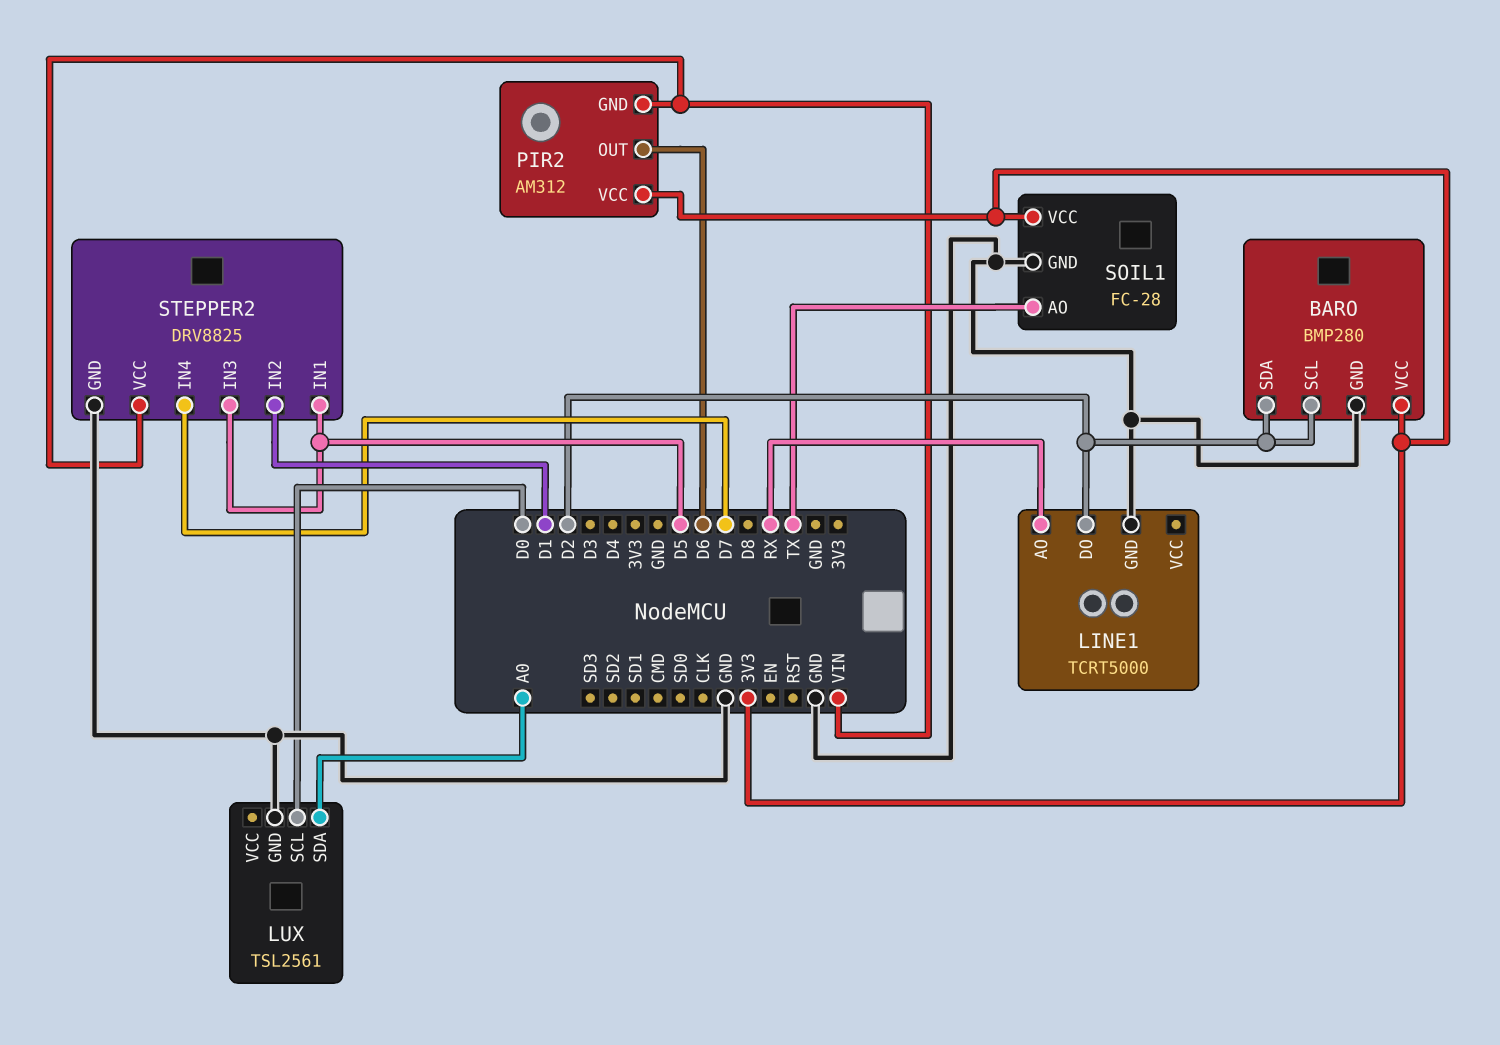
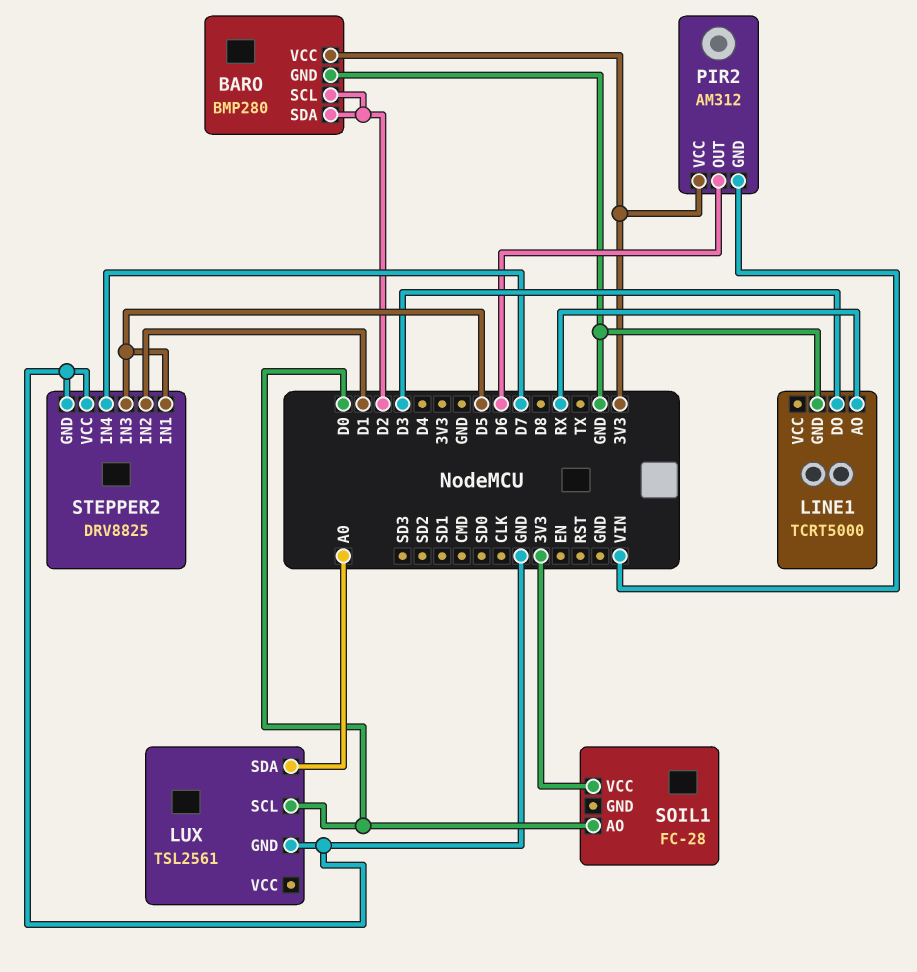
LINE1 pin DO: D2 -> D3
SOIL1 pin AO: TX -> D0
SOIL1 pin GND: GND -> none
STEPPER2 pin VCC: VIN -> GND

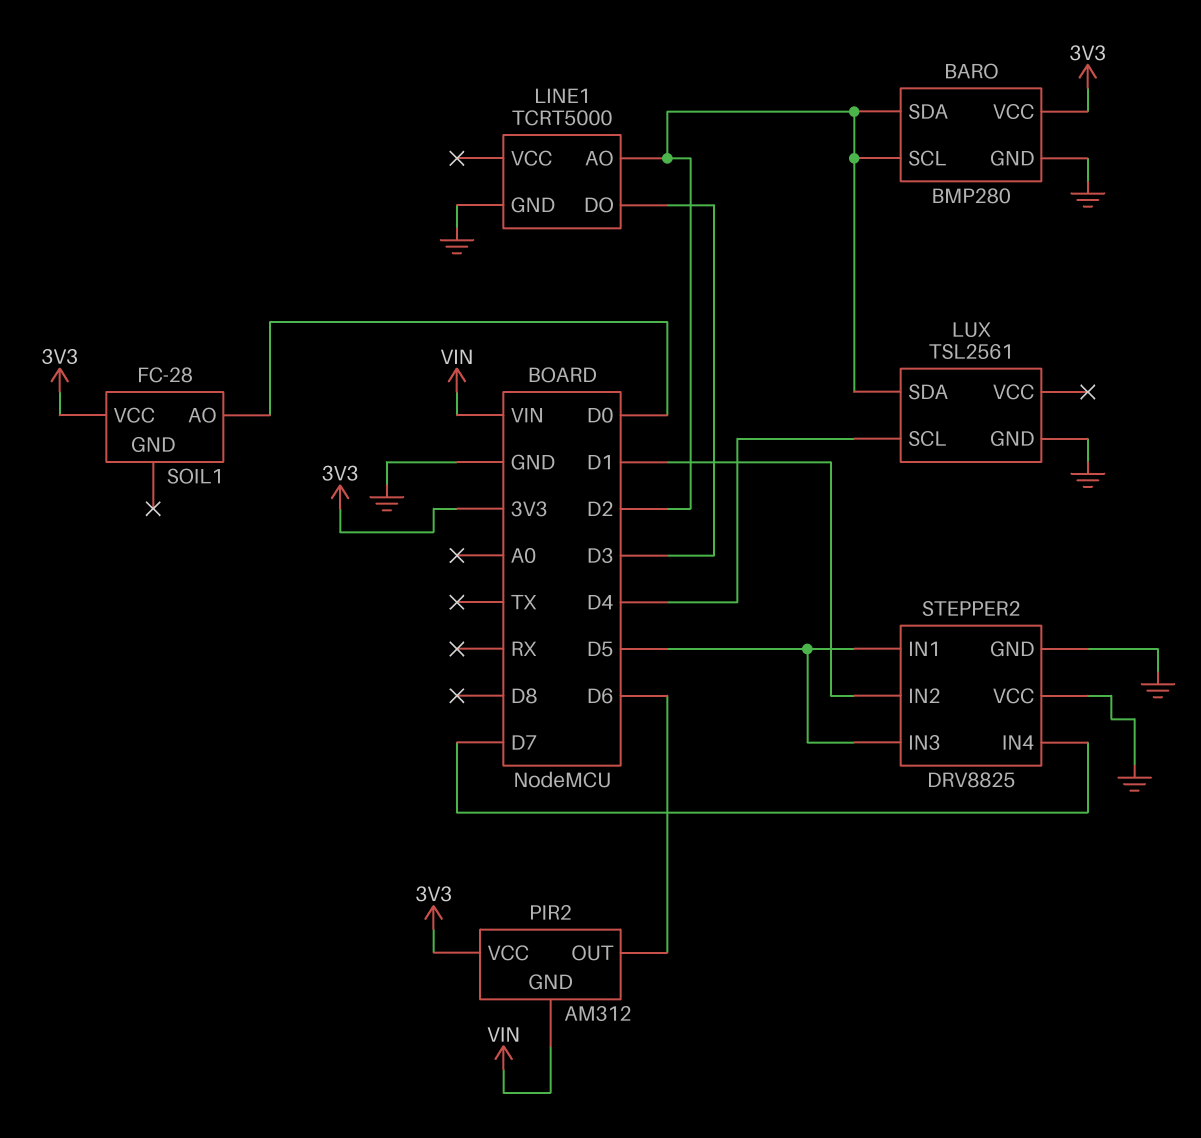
LINE1 pin AO: RX -> D2
LUX pin SCL: D0 -> D4
LUX pin SDA: A0 -> D2

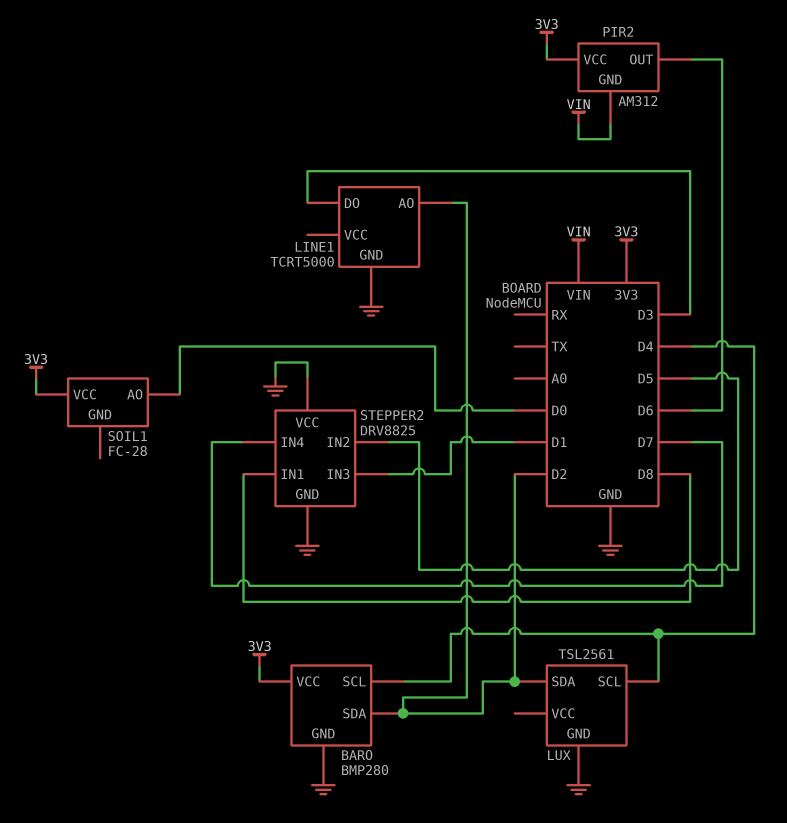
BARO pin SCL: D2 -> D4
STEPPER2 pin IN1: D5 -> D8
STEPPER2 pin IN2: D1 -> D5
STEPPER2 pin IN3: D5 -> D1

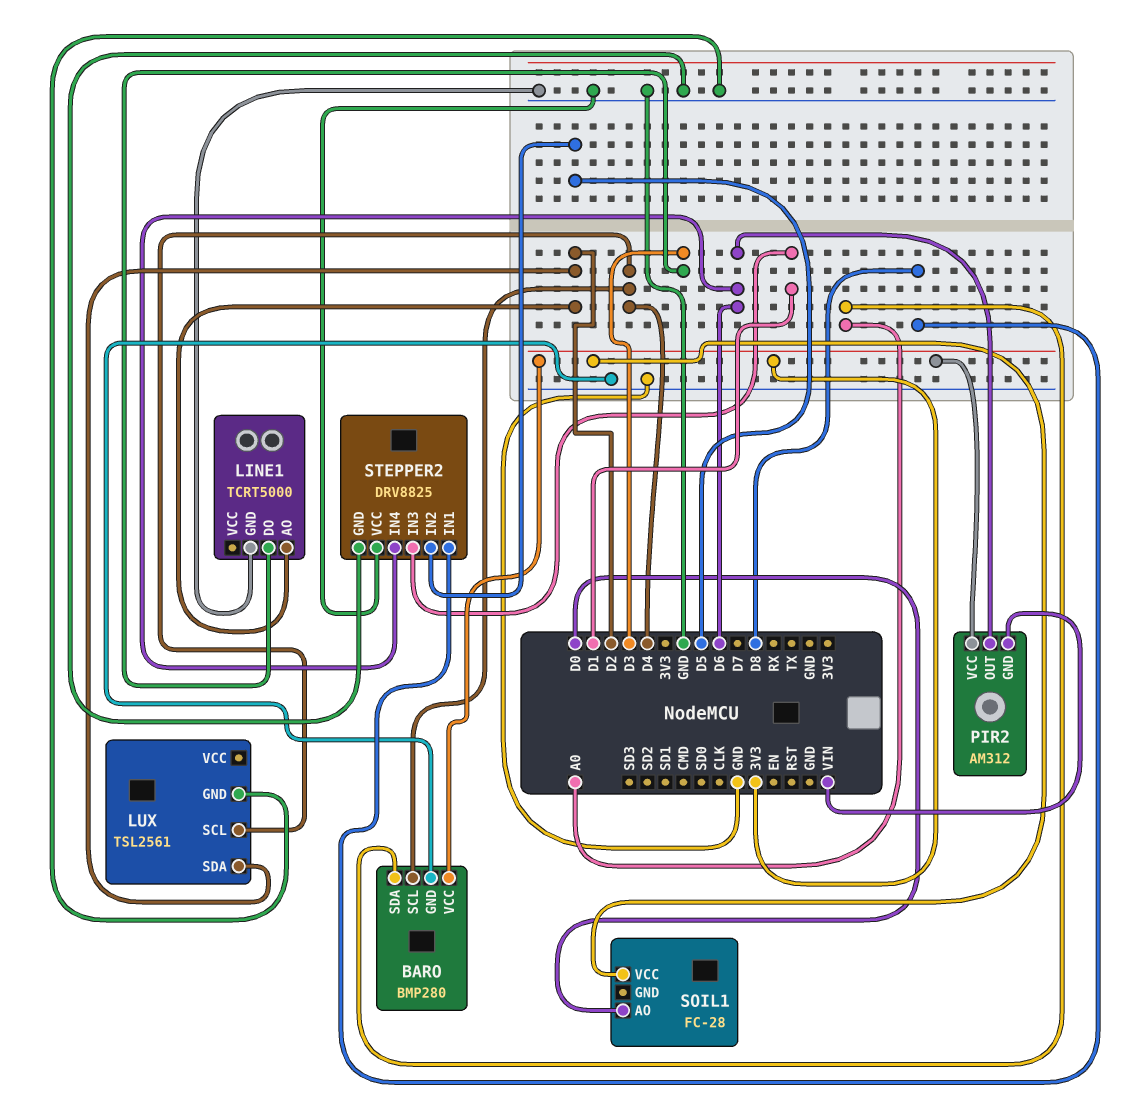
BARO pin SDA: D2 -> A0
STEPPER2 pin IN4: D7 -> D6

